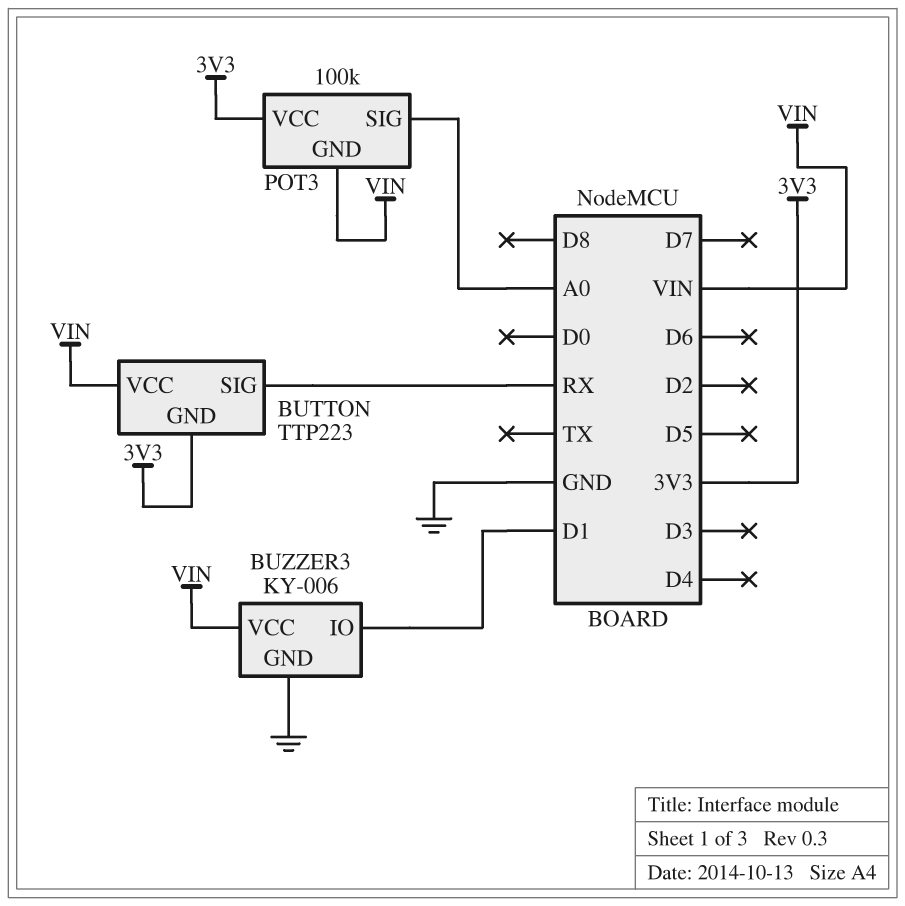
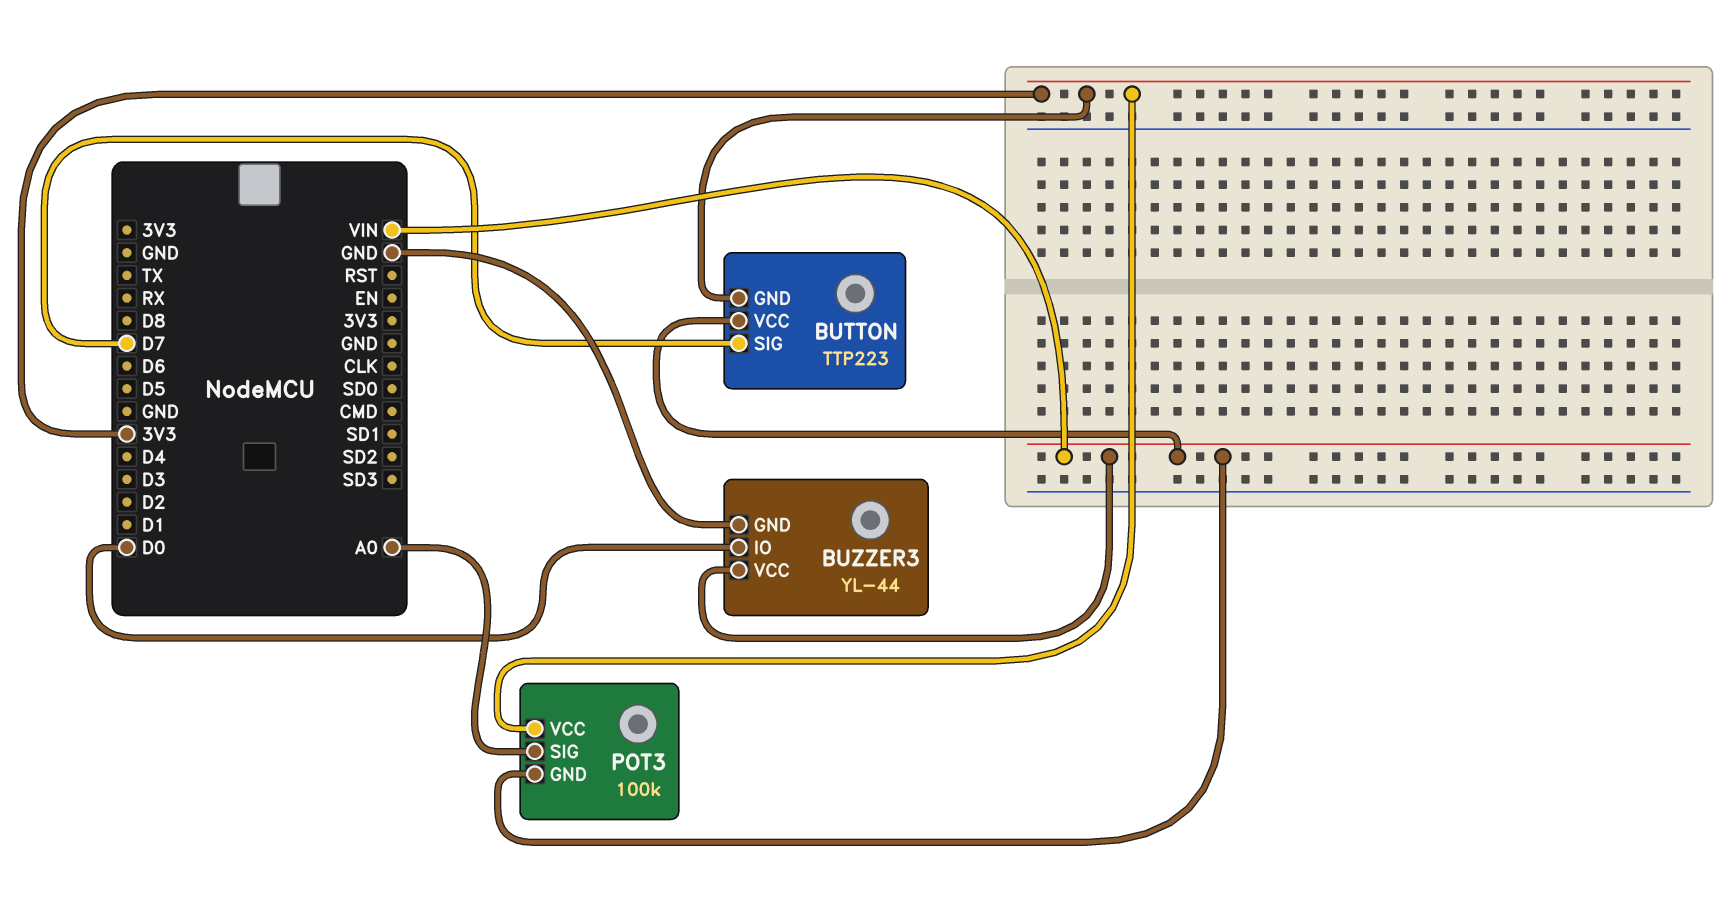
BUTTON pin SIG: RX -> D7
BUZZER3: KY-006 -> YL-44
BUZZER3 pin IO: D1 -> D0

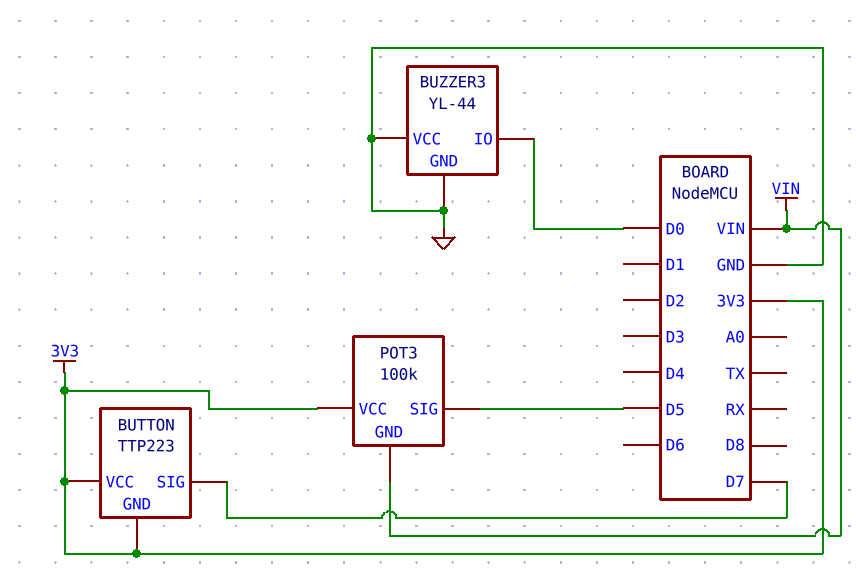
BUTTON pin VCC: VIN -> 3V3
BUZZER3 pin VCC: VIN -> GND
POT3 pin SIG: A0 -> D5

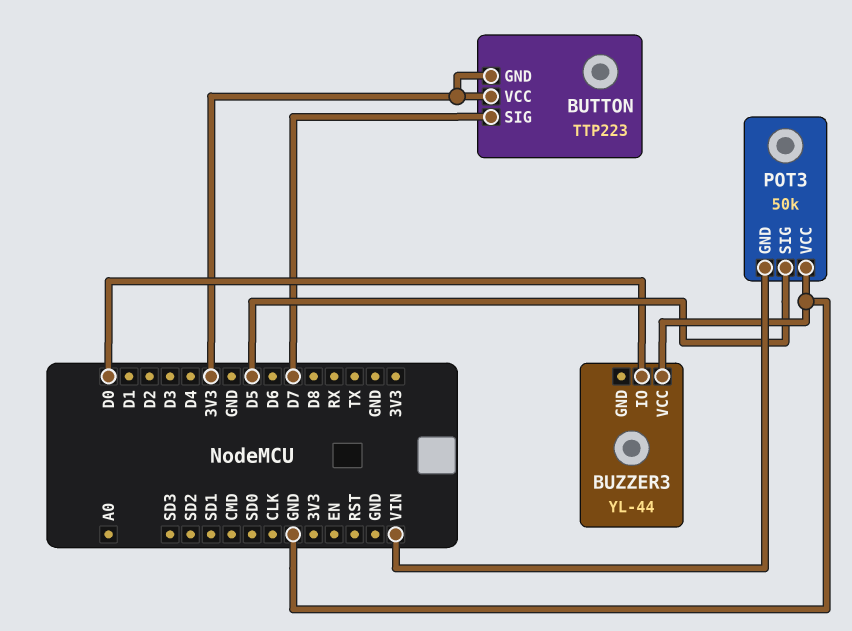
BUZZER3 pin GND: GND -> none
POT3: 100k -> 50k
POT3 pin VCC: 3V3 -> GND

